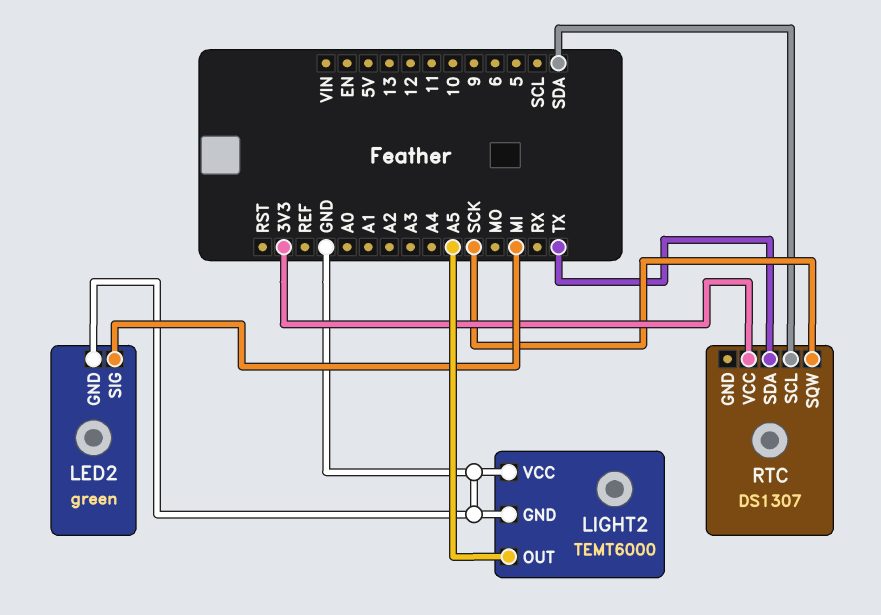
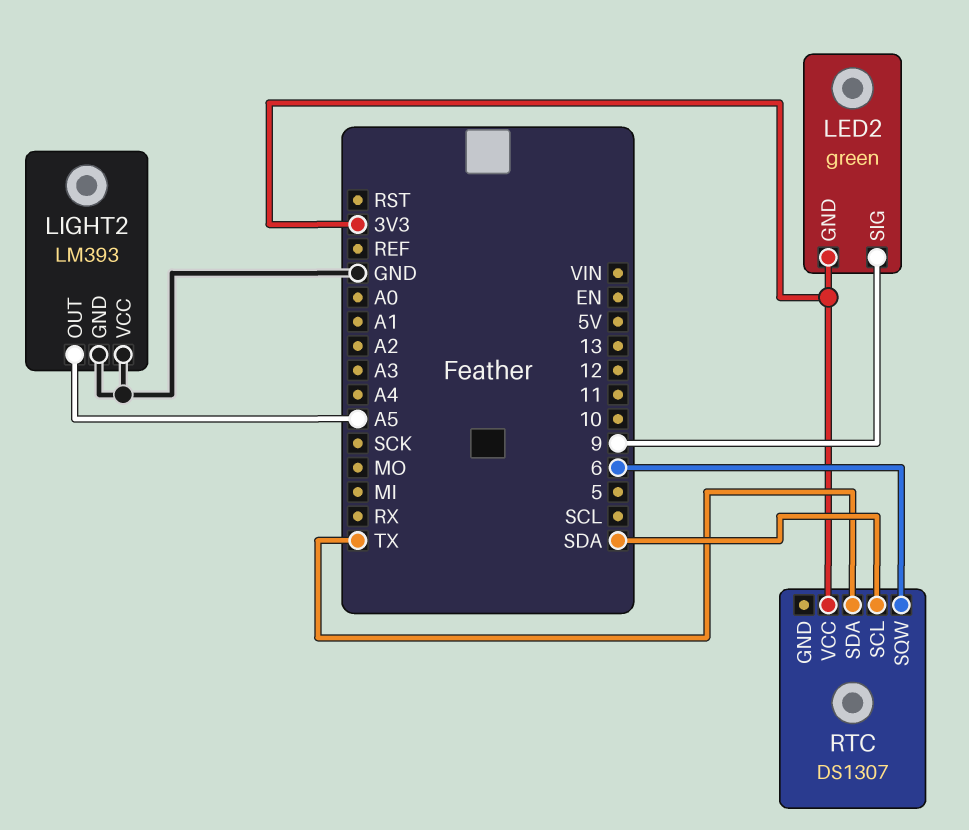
LED2 pin GND: GND -> 3V3
LED2 pin SIG: MI -> 9
LIGHT2: TEMT6000 -> LM393
RTC pin SQW: SCK -> 6

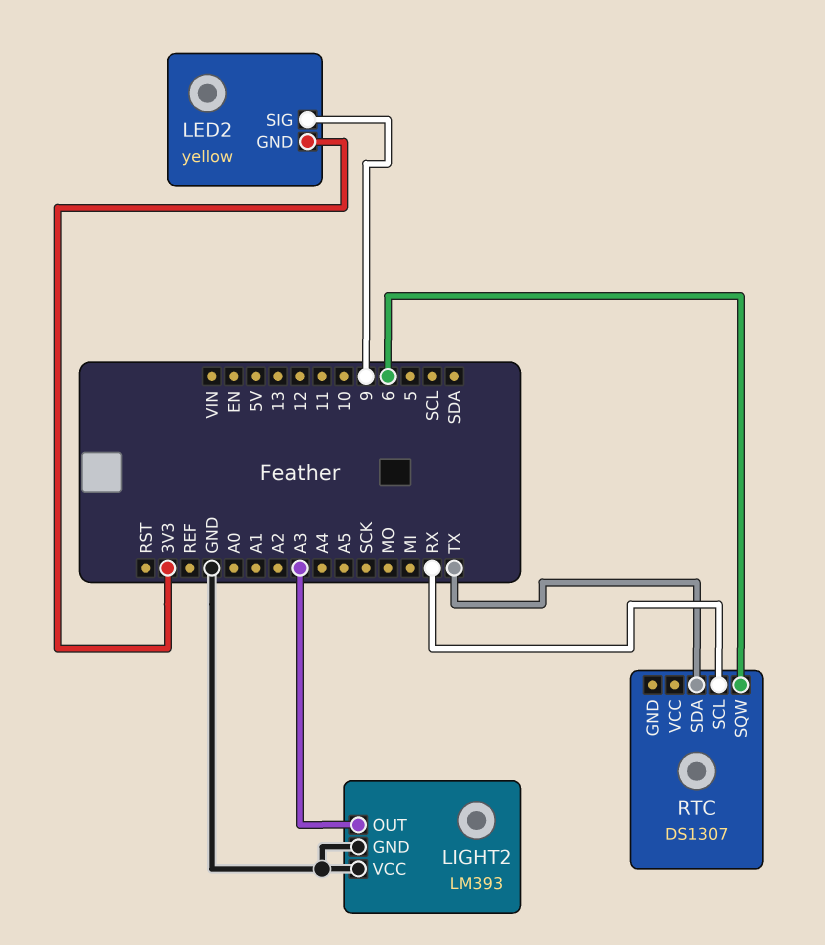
LED2: green -> yellow
LIGHT2 pin OUT: A5 -> A3
RTC pin SCL: SDA -> RX
RTC pin VCC: 3V3 -> none

